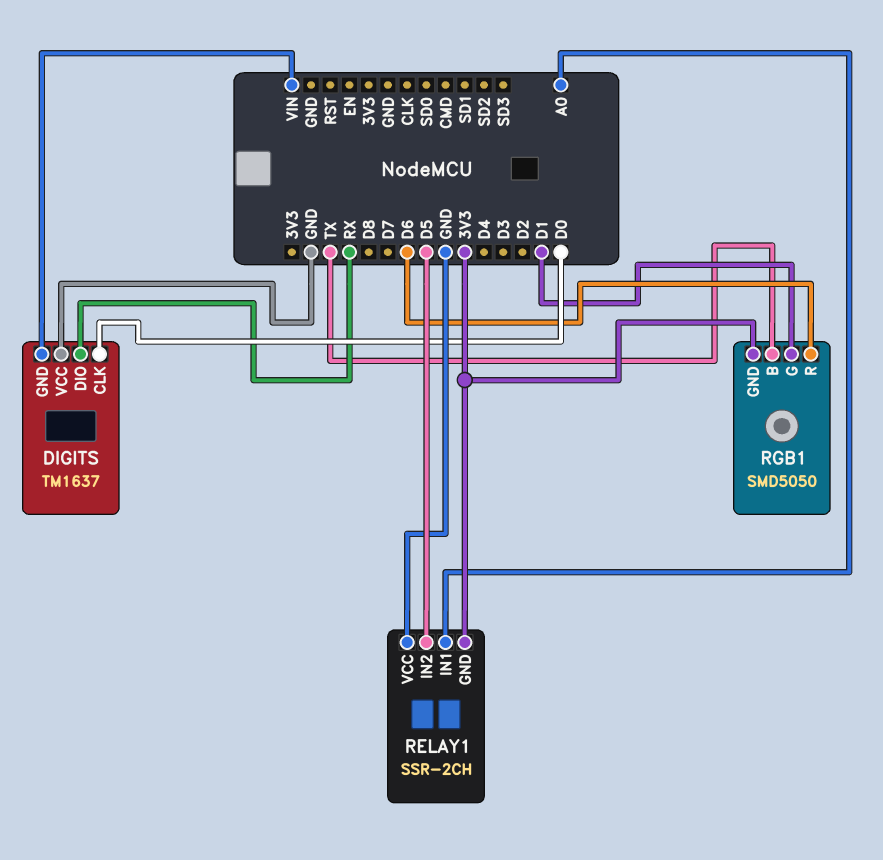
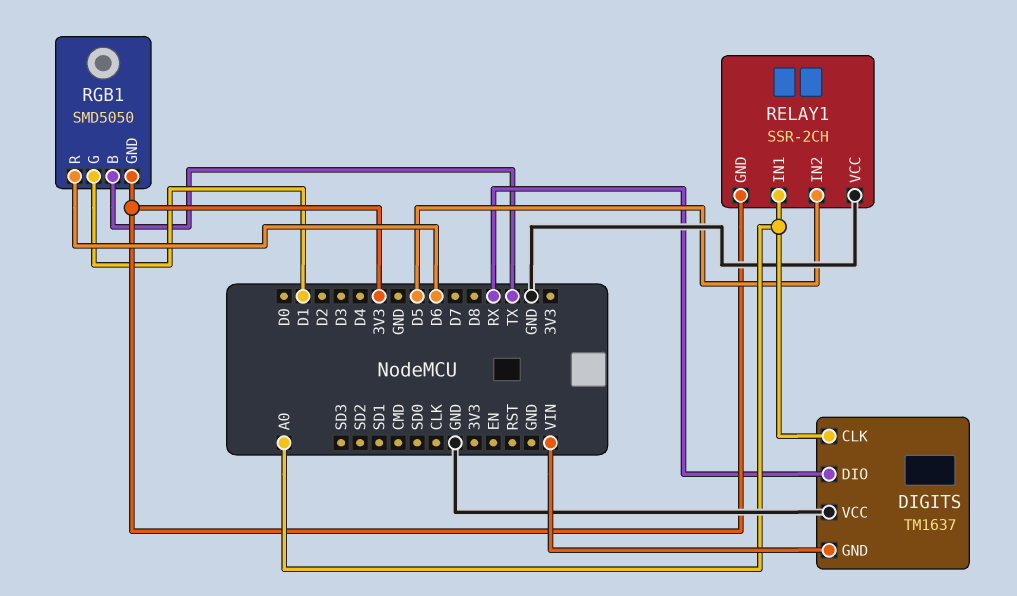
DIGITS pin CLK: D0 -> A0

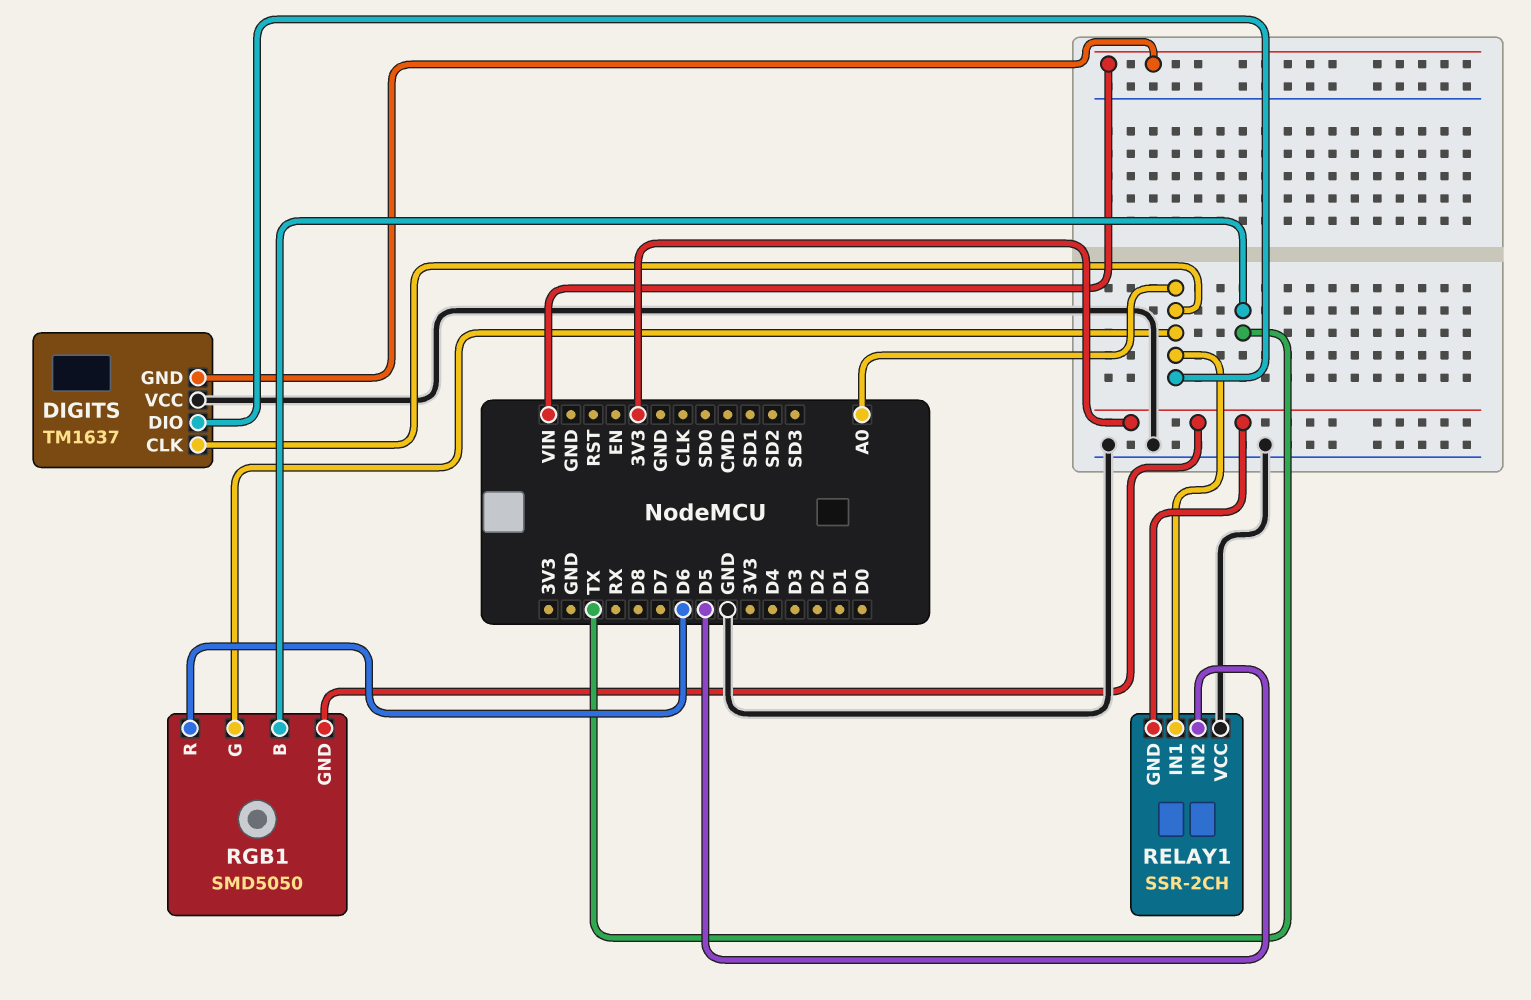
DIGITS pin DIO: RX -> A0
RGB1 pin G: D1 -> A0

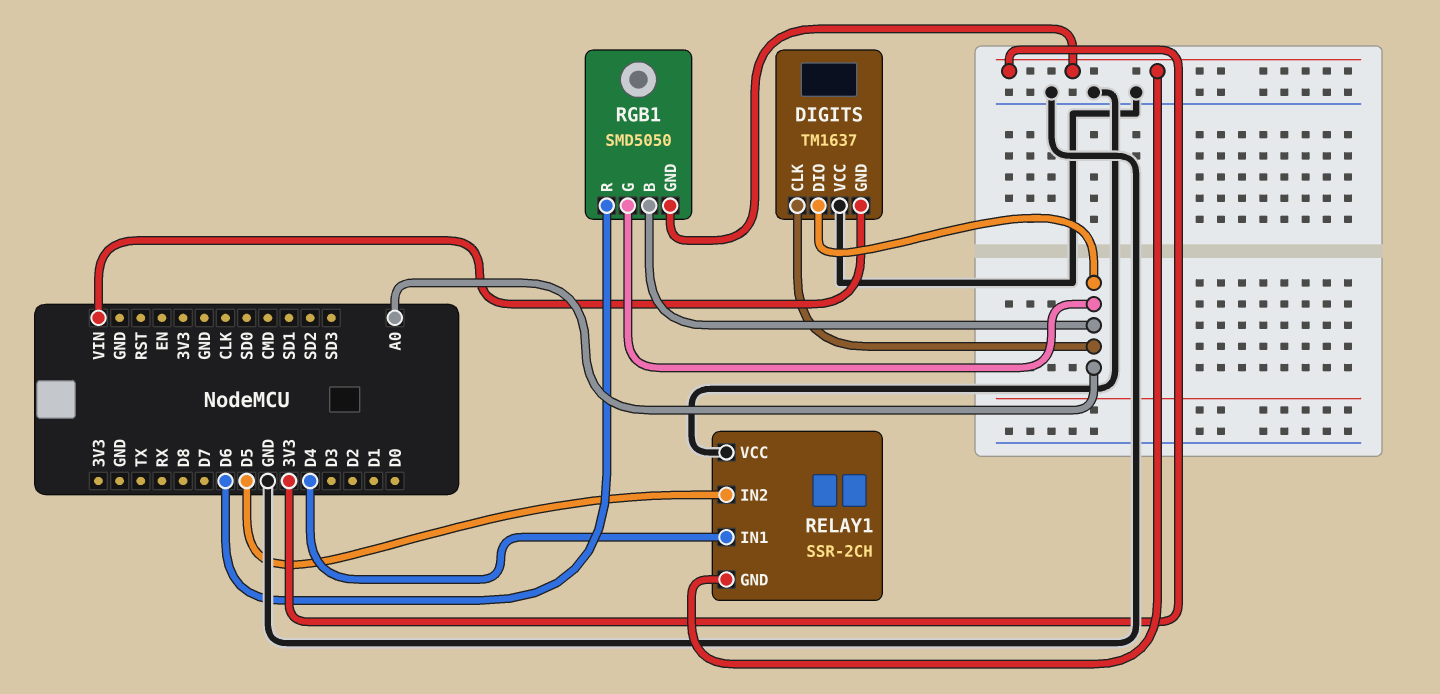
RELAY1 pin IN1: A0 -> D4
RGB1 pin B: TX -> A0

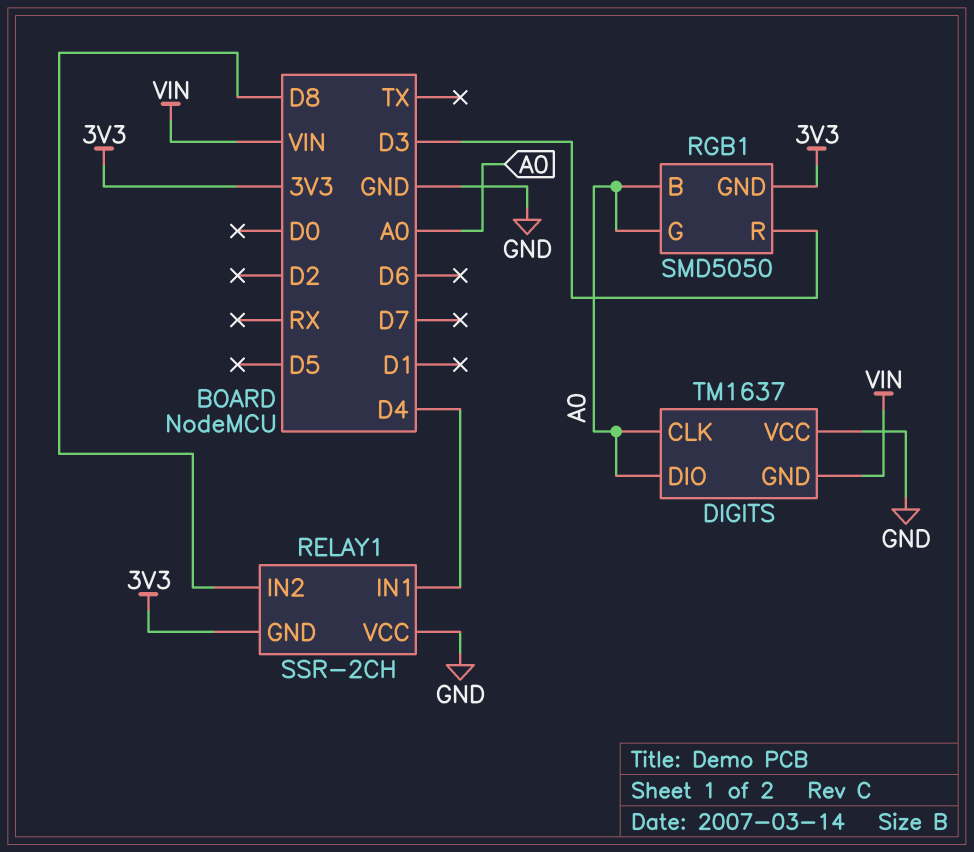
RELAY1 pin IN2: D5 -> D8
RGB1 pin R: D6 -> D3

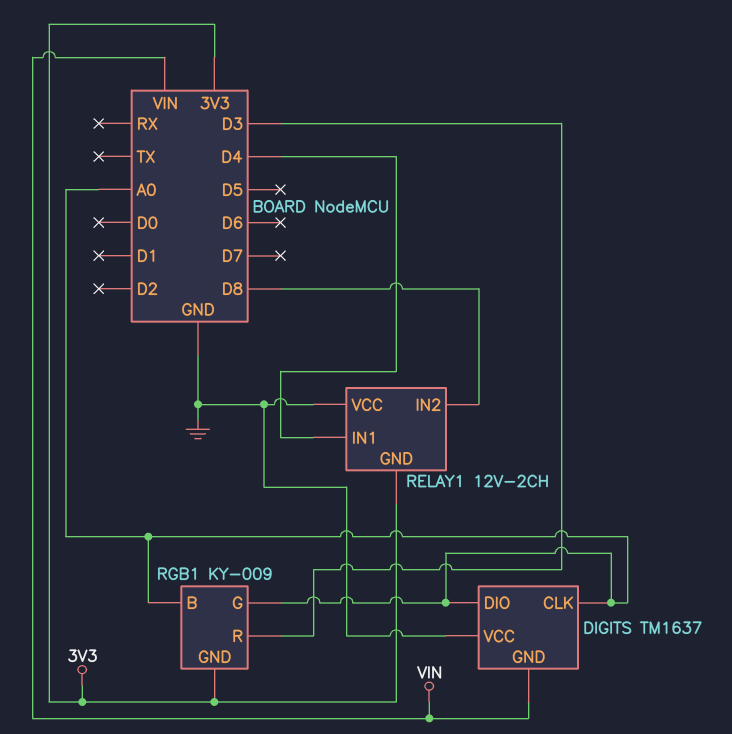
RELAY1: SSR-2CH -> 12V-2CH
RGB1: SMD5050 -> KY-009

